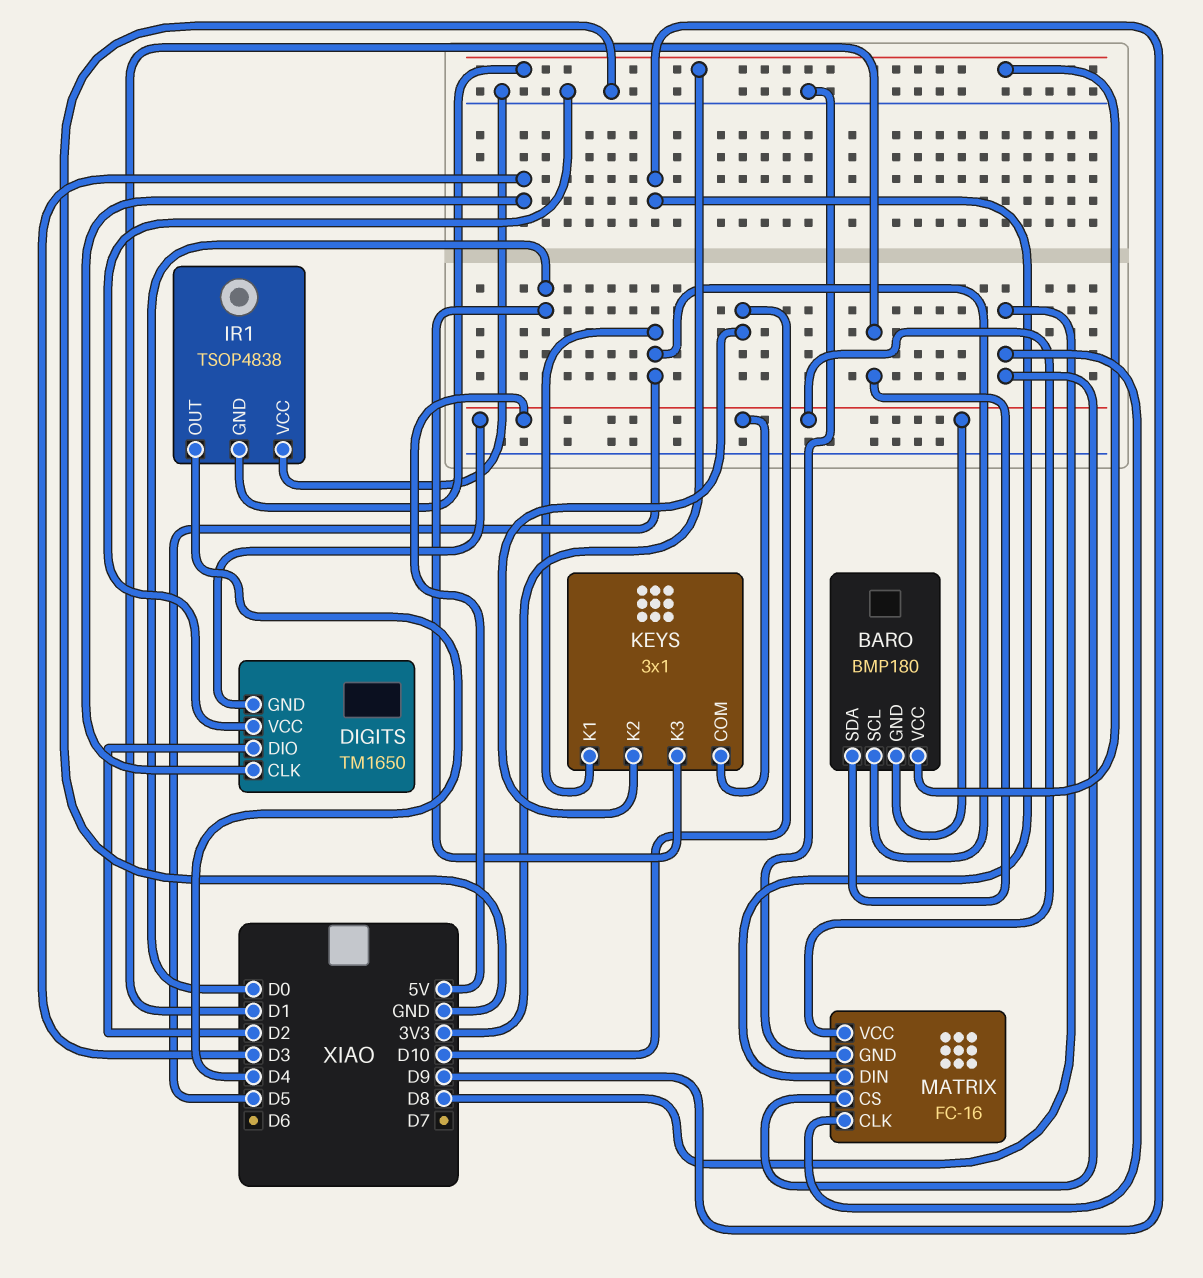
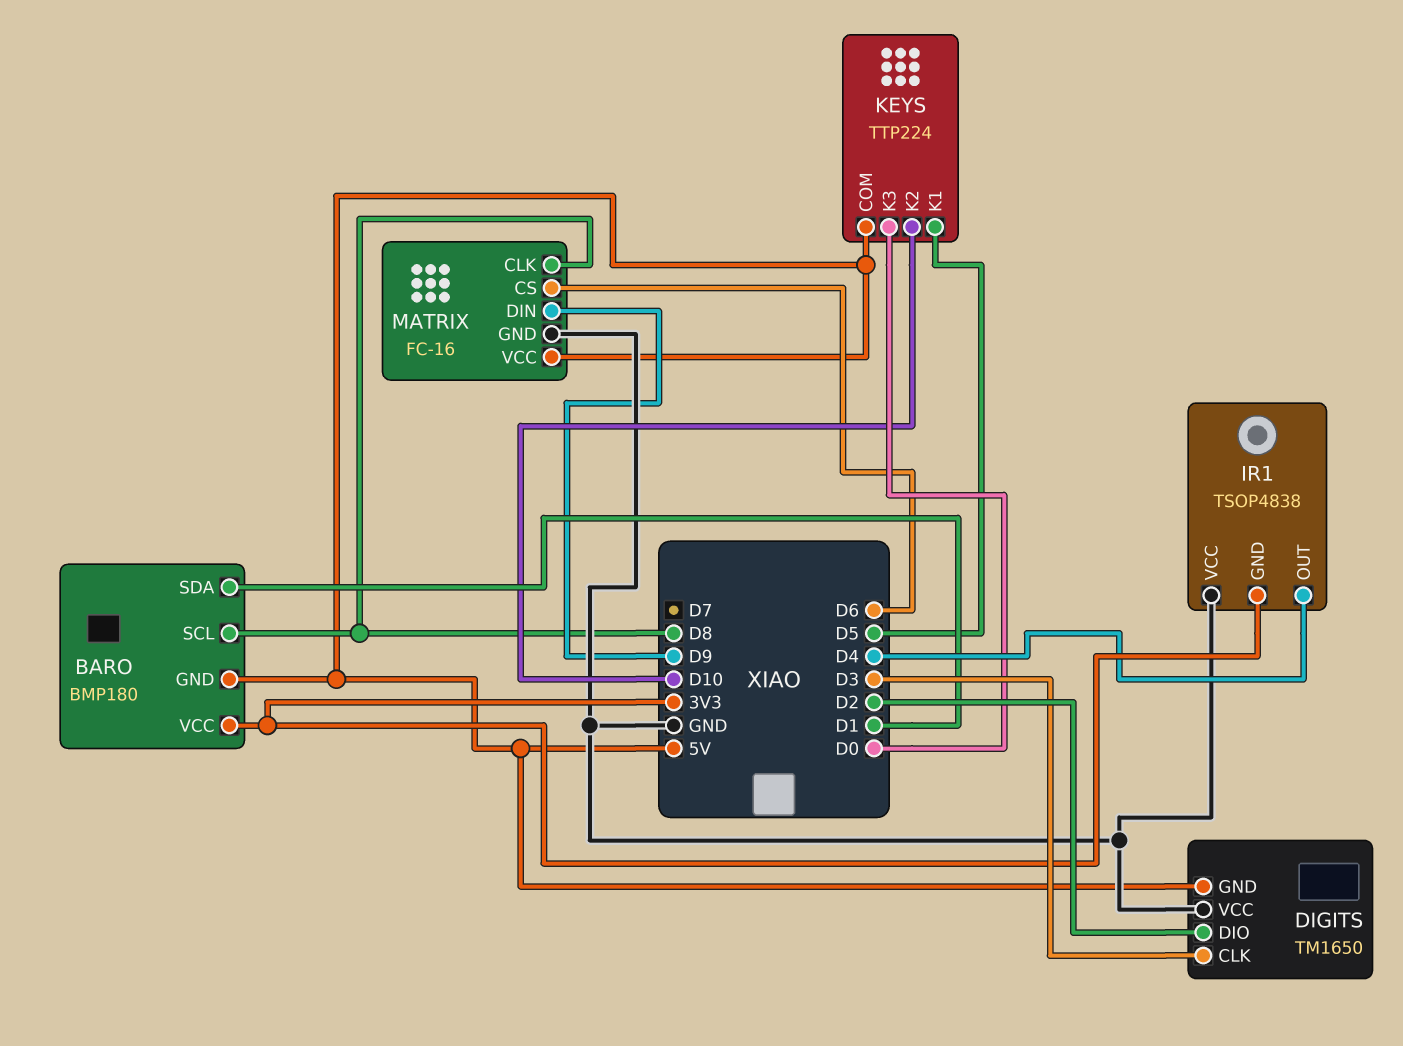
BARO pin SCL: D5 -> D8
KEYS: 3x1 -> TTP224
MATRIX pin CS: D8 -> D6

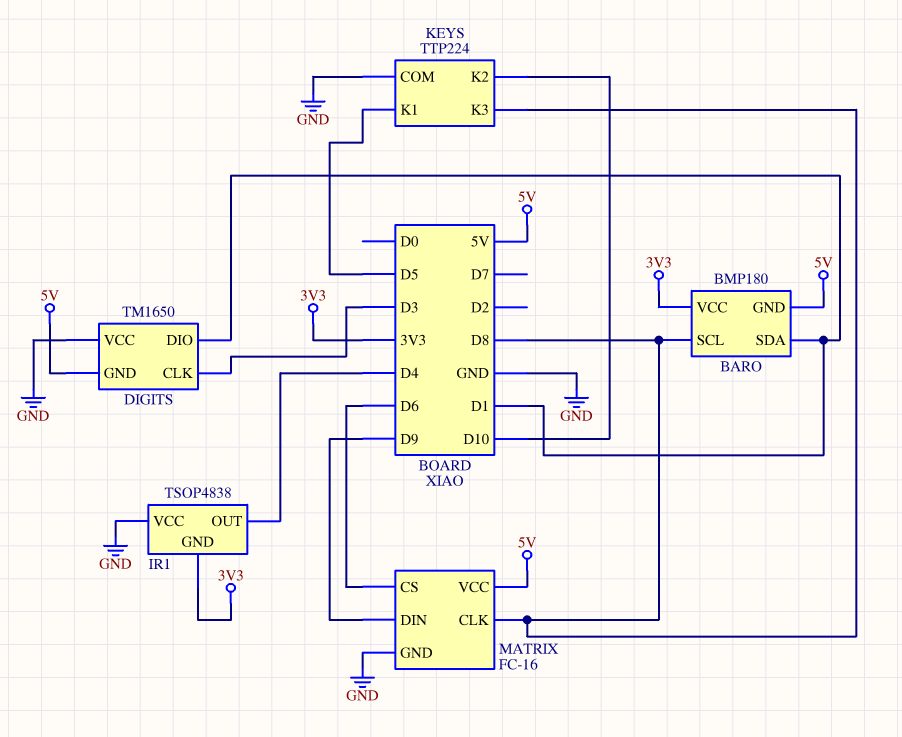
DIGITS pin DIO: D2 -> D1
KEYS pin COM: 5V -> GND
KEYS pin K3: D0 -> D8

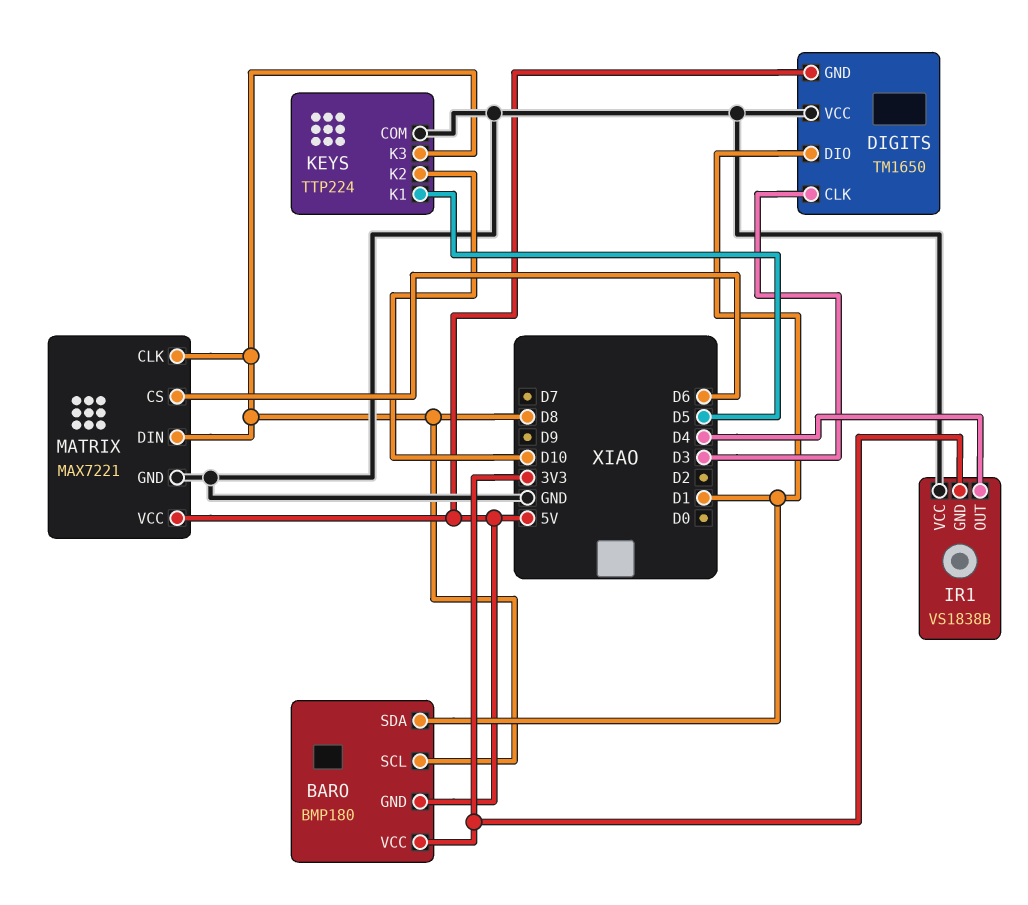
IR1: TSOP4838 -> VS1838B
MATRIX: FC-16 -> MAX7221
MATRIX pin DIN: D9 -> D8

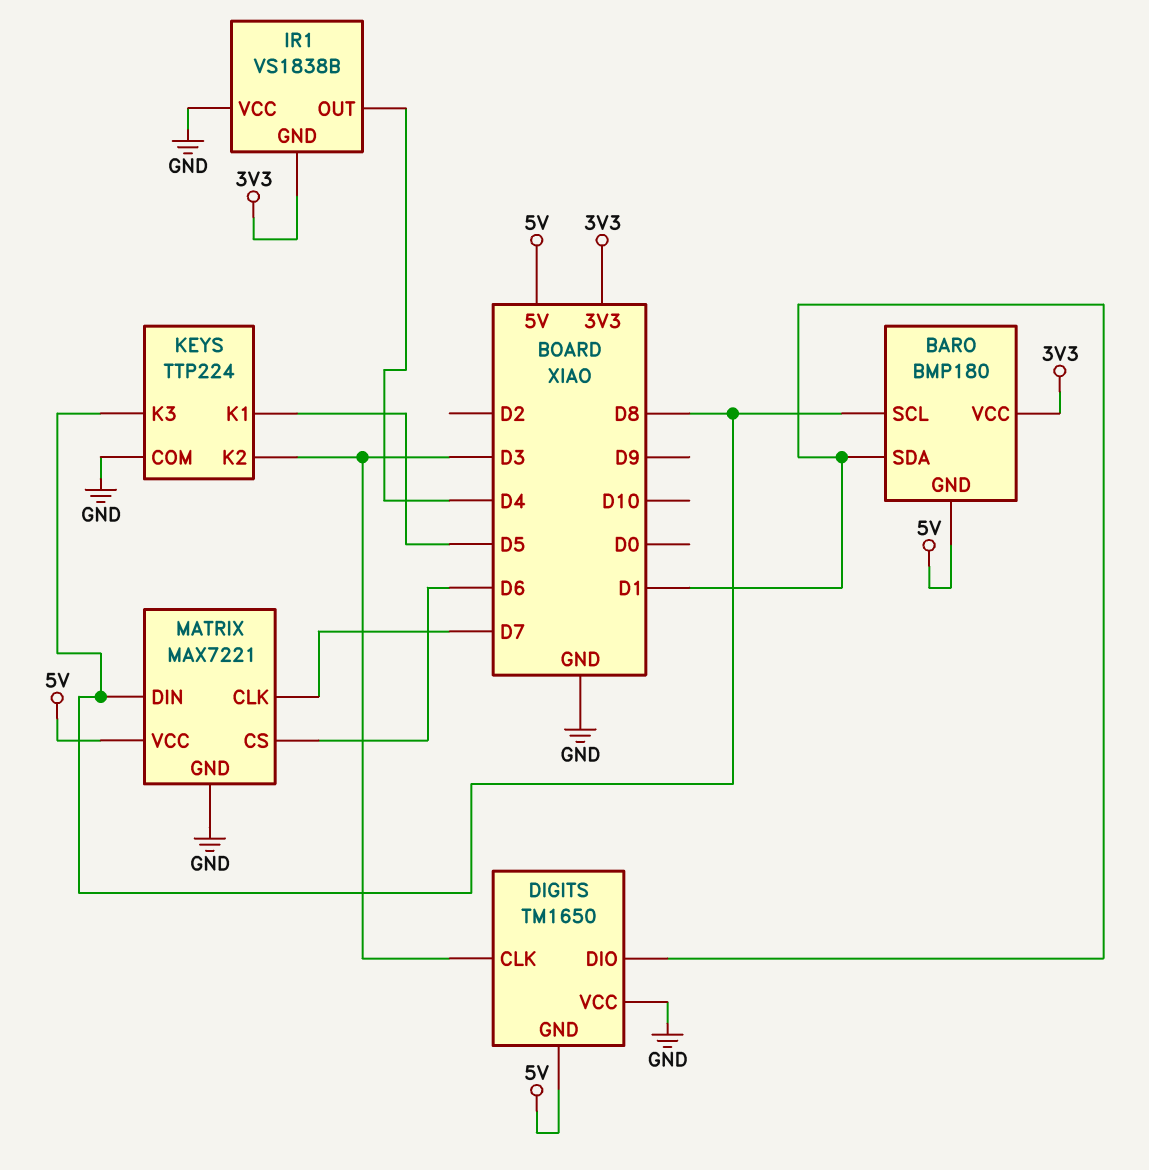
KEYS pin K2: D10 -> D3
MATRIX pin CLK: D8 -> D7

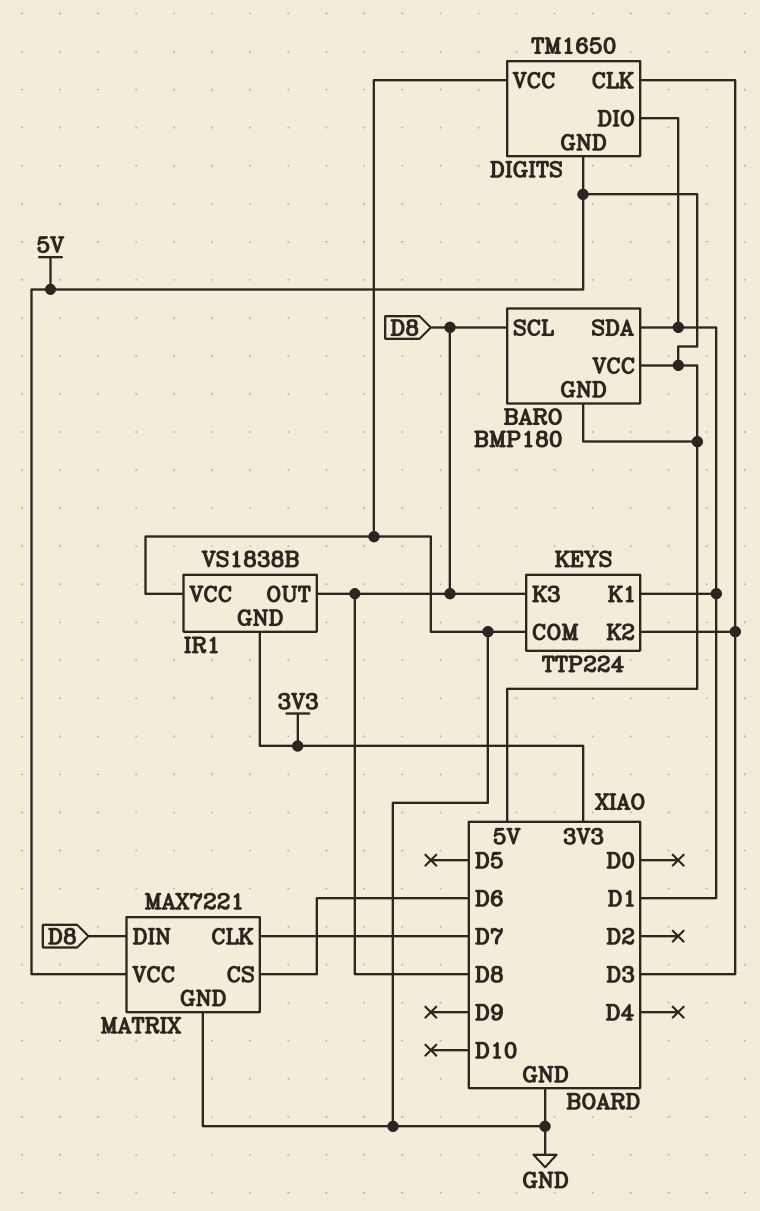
BARO pin VCC: 3V3 -> 5V
IR1 pin OUT: D4 -> D8
KEYS pin K1: D5 -> D1

